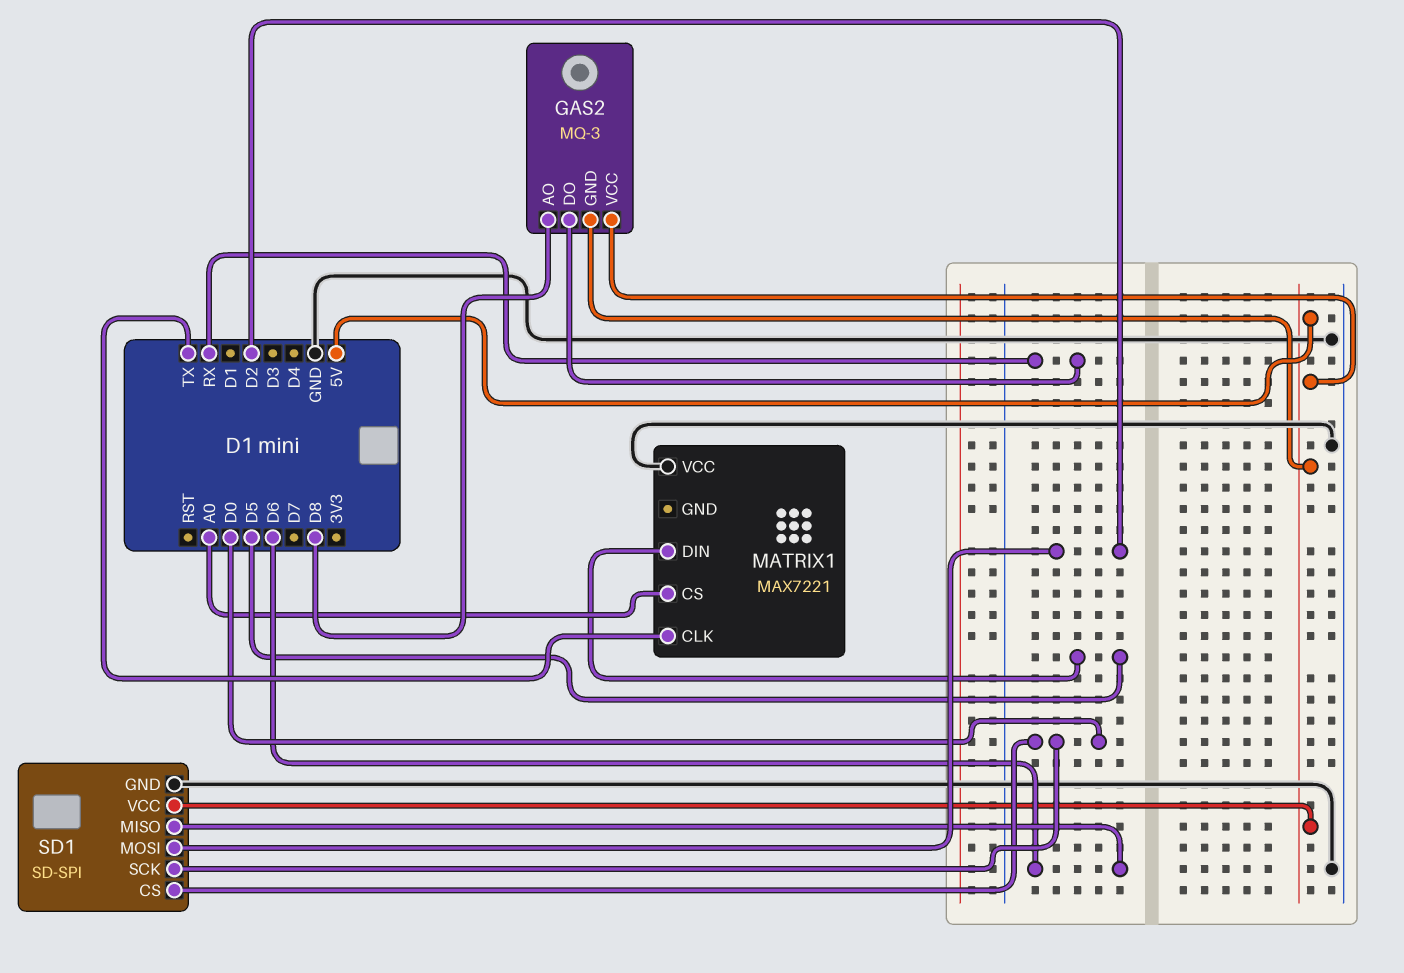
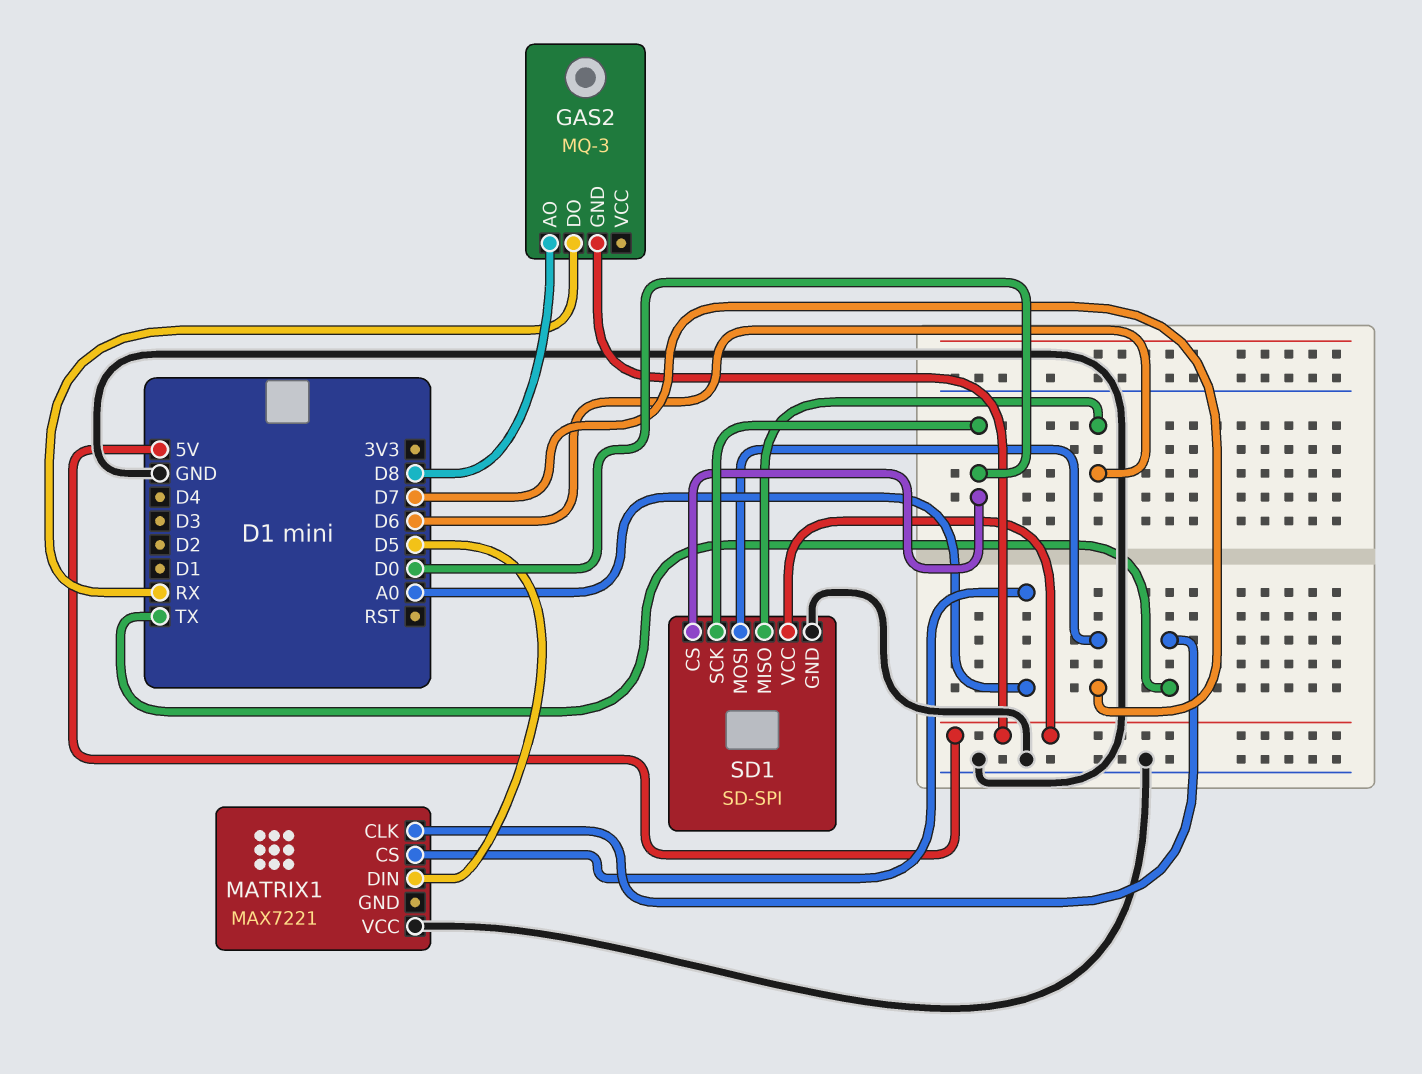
GAS2 pin VCC: 5V -> none
SD1 pin MOSI: D2 -> D7

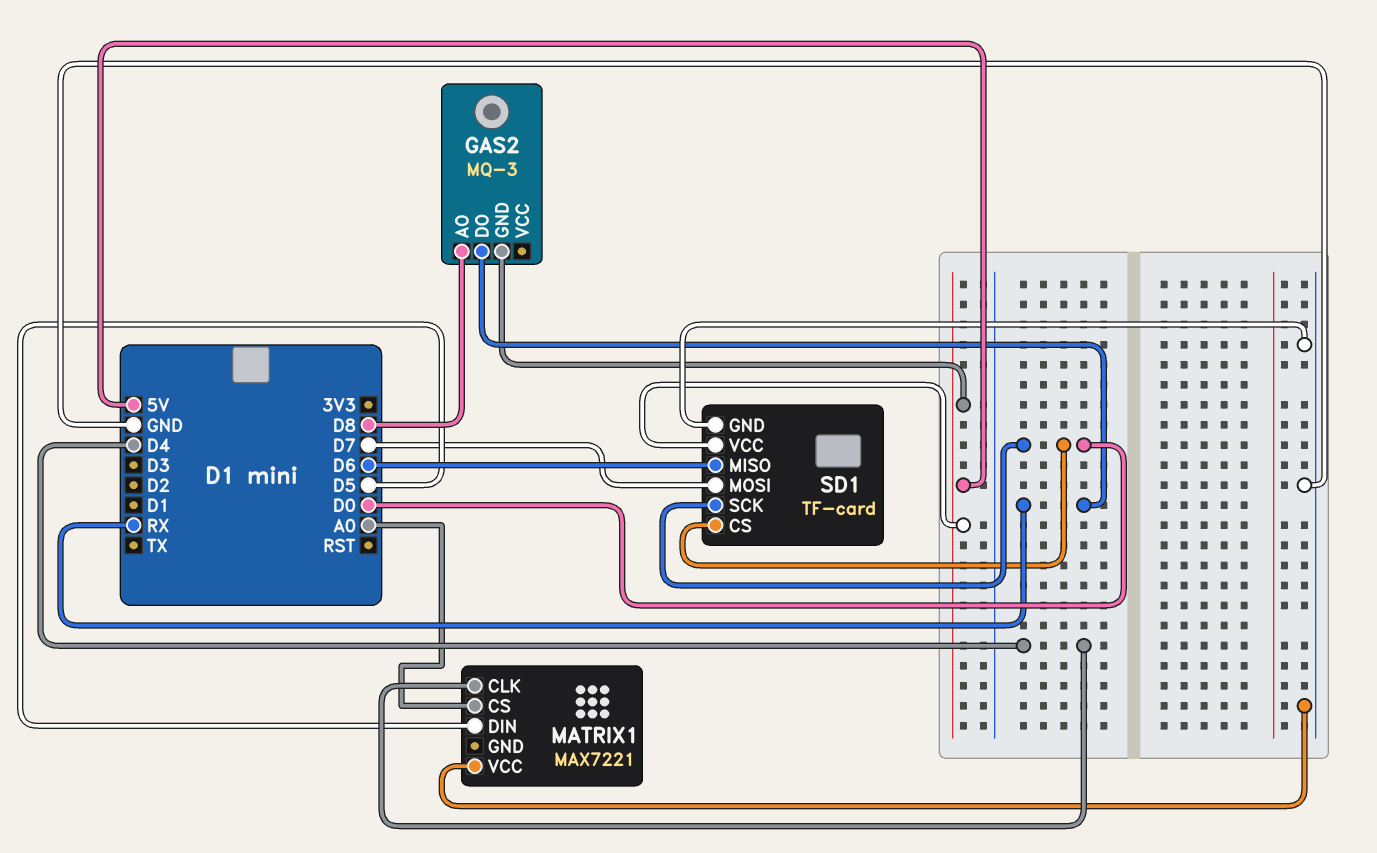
MATRIX1 pin CLK: TX -> D4
SD1: SD-SPI -> TF-card

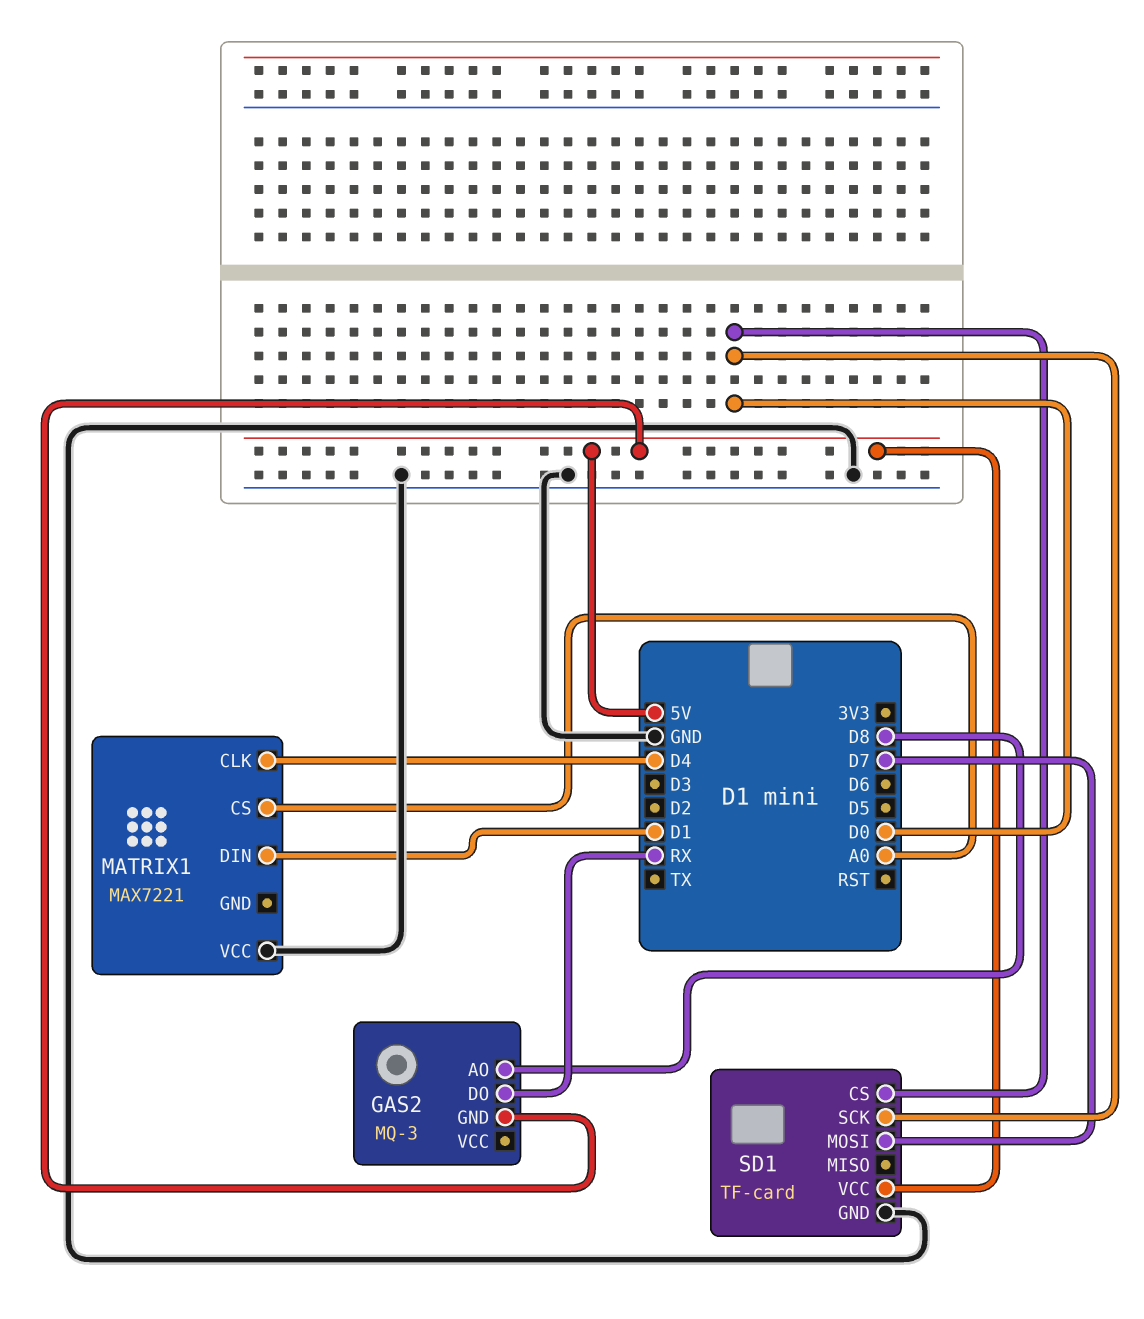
MATRIX1 pin DIN: D5 -> D1
SD1 pin MISO: D6 -> none

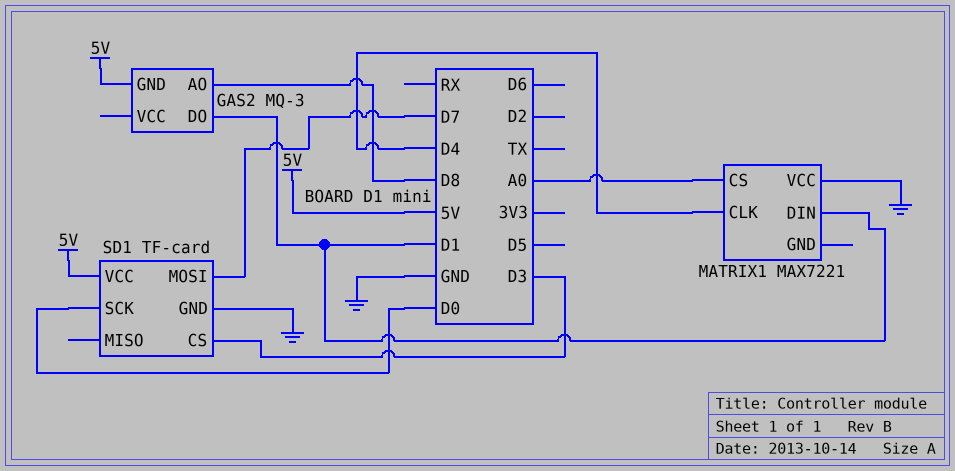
GAS2 pin DO: RX -> D1
SD1 pin CS: D0 -> D3

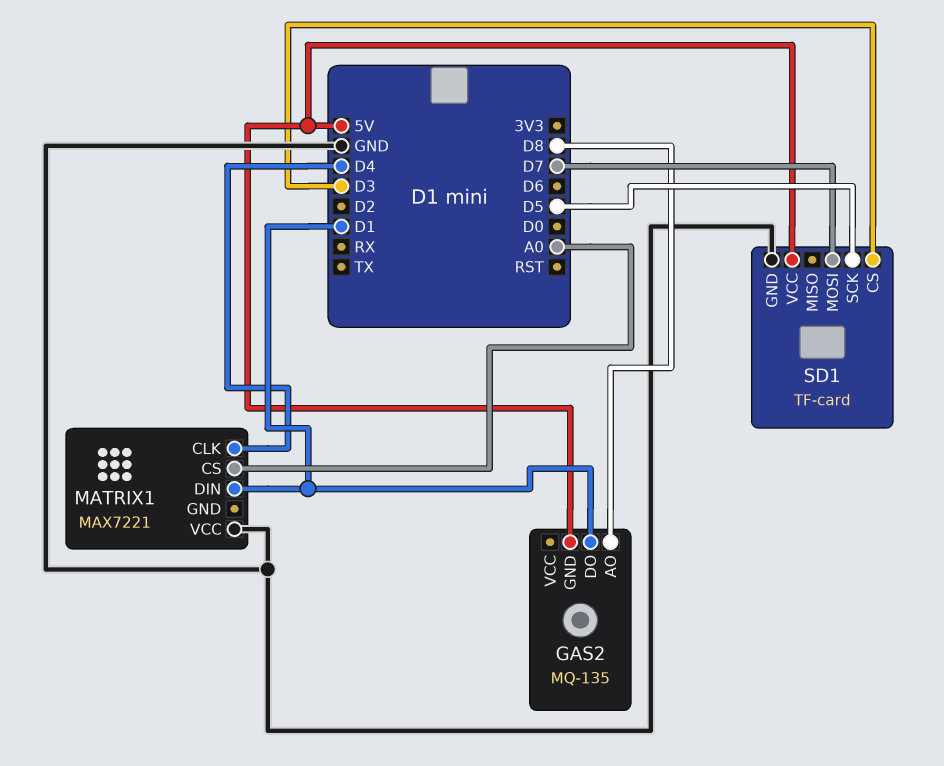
GAS2: MQ-3 -> MQ-135
SD1 pin SCK: D0 -> D5

